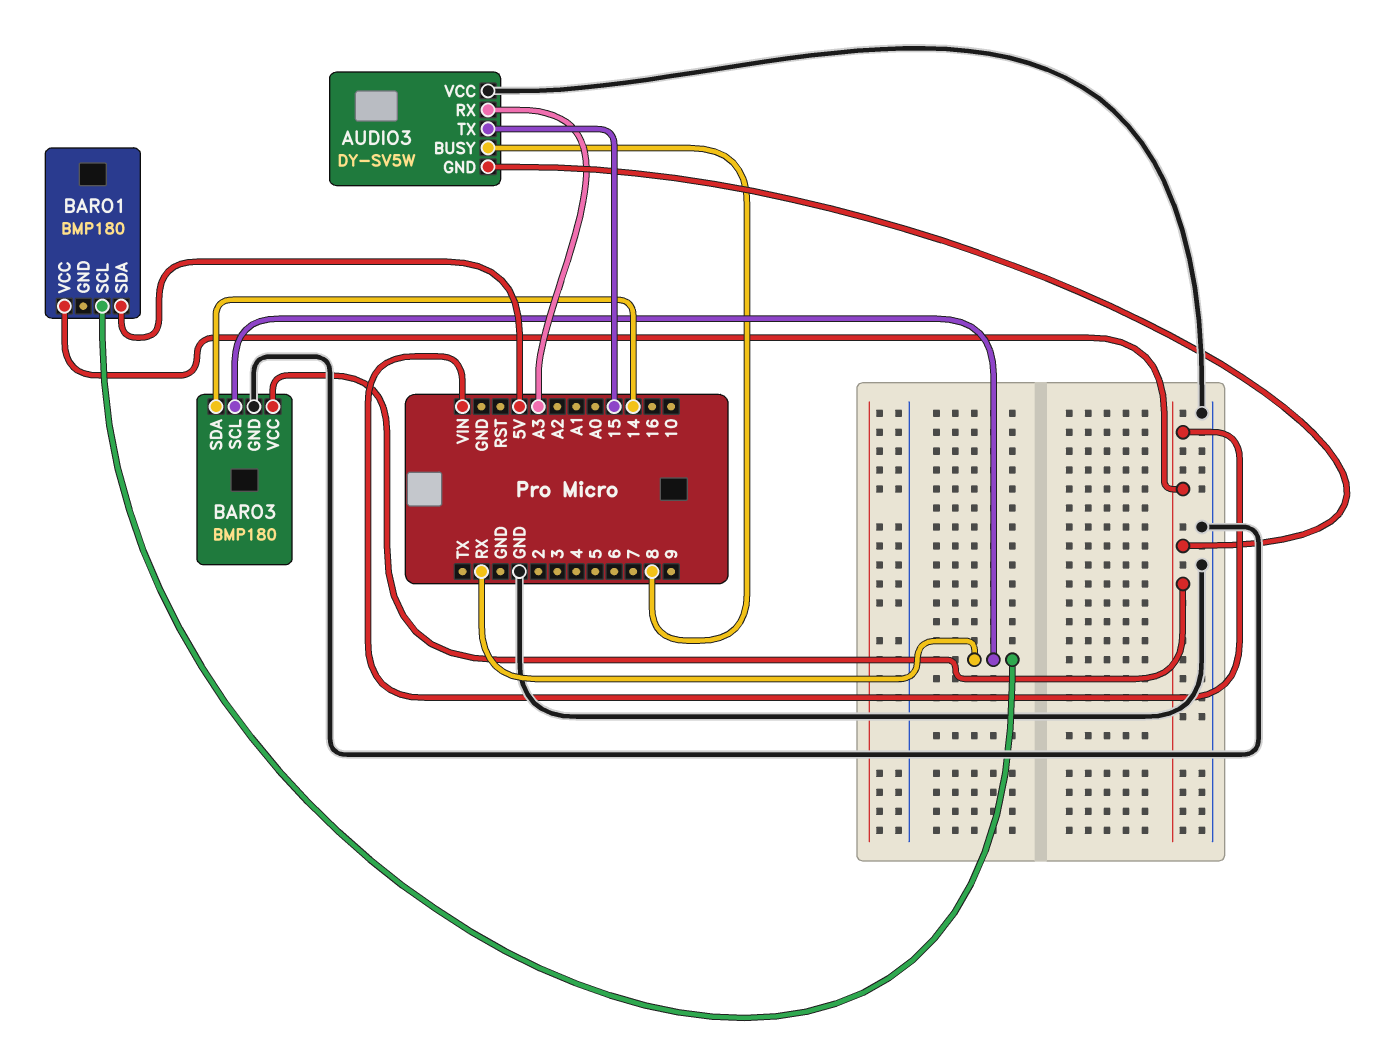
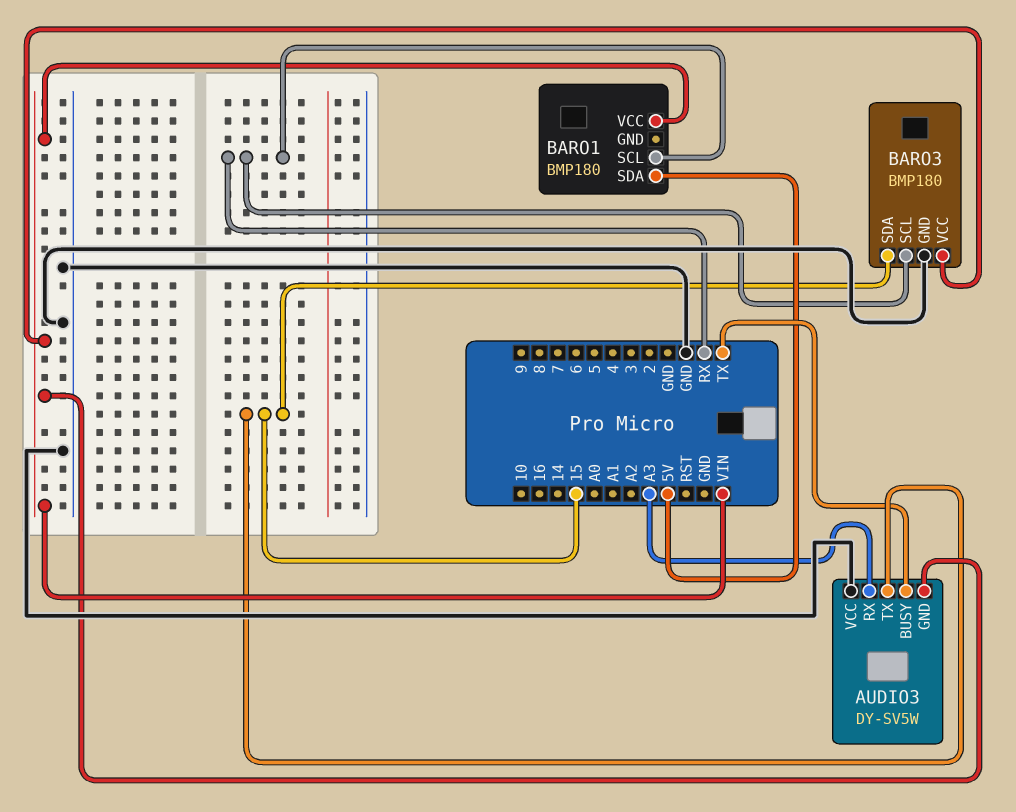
AUDIO3 pin BUSY: 8 -> TX
BARO3 pin SDA: 14 -> 15

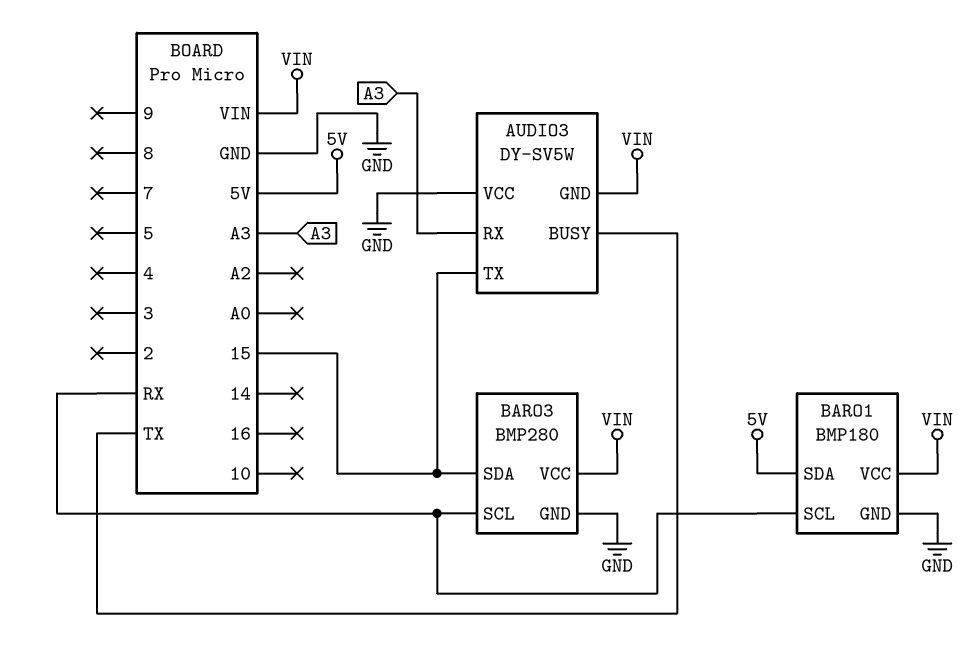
BARO1 pin GND: none -> GND
BARO3: BMP180 -> BMP280

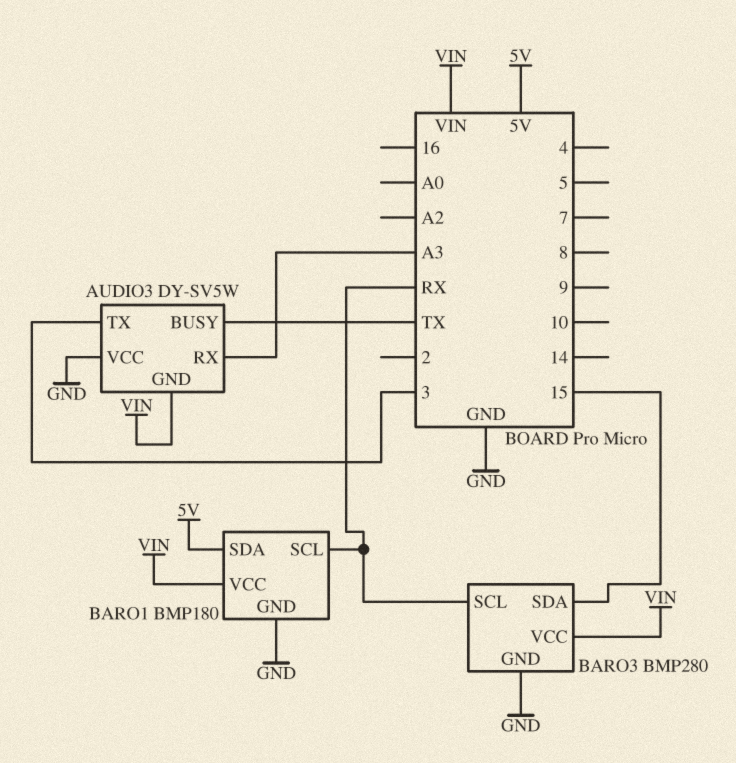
AUDIO3 pin TX: 15 -> 3

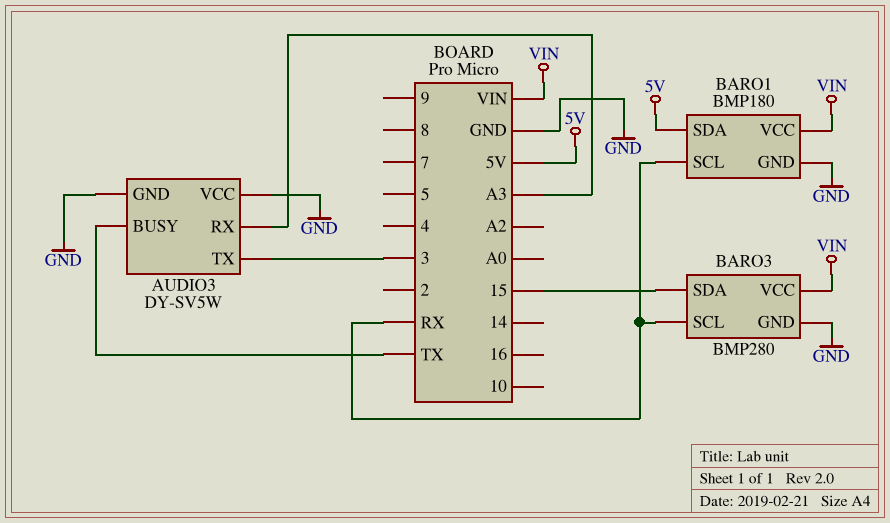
AUDIO3 pin GND: VIN -> GND

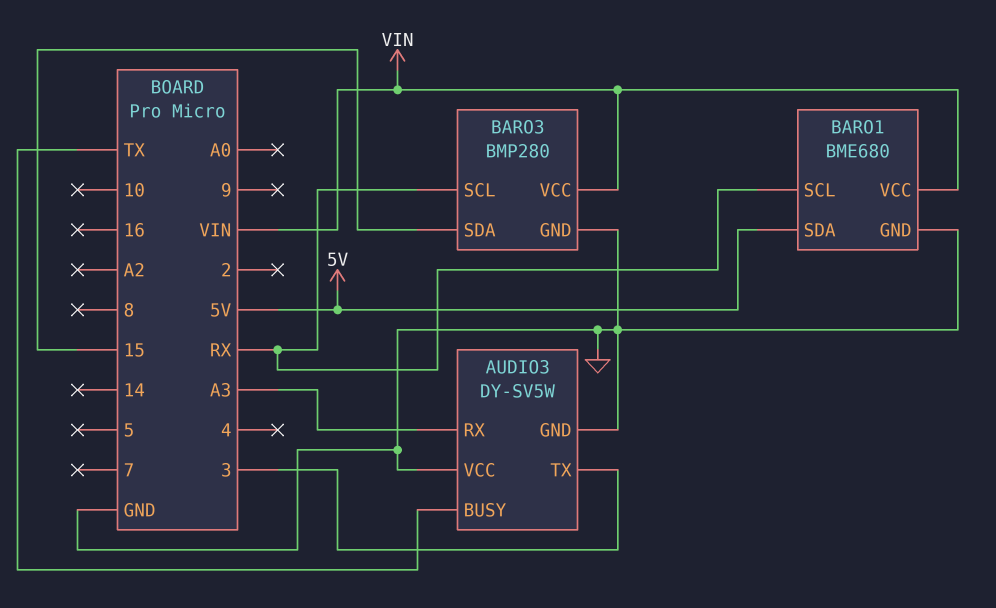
BARO1: BMP180 -> BME680

